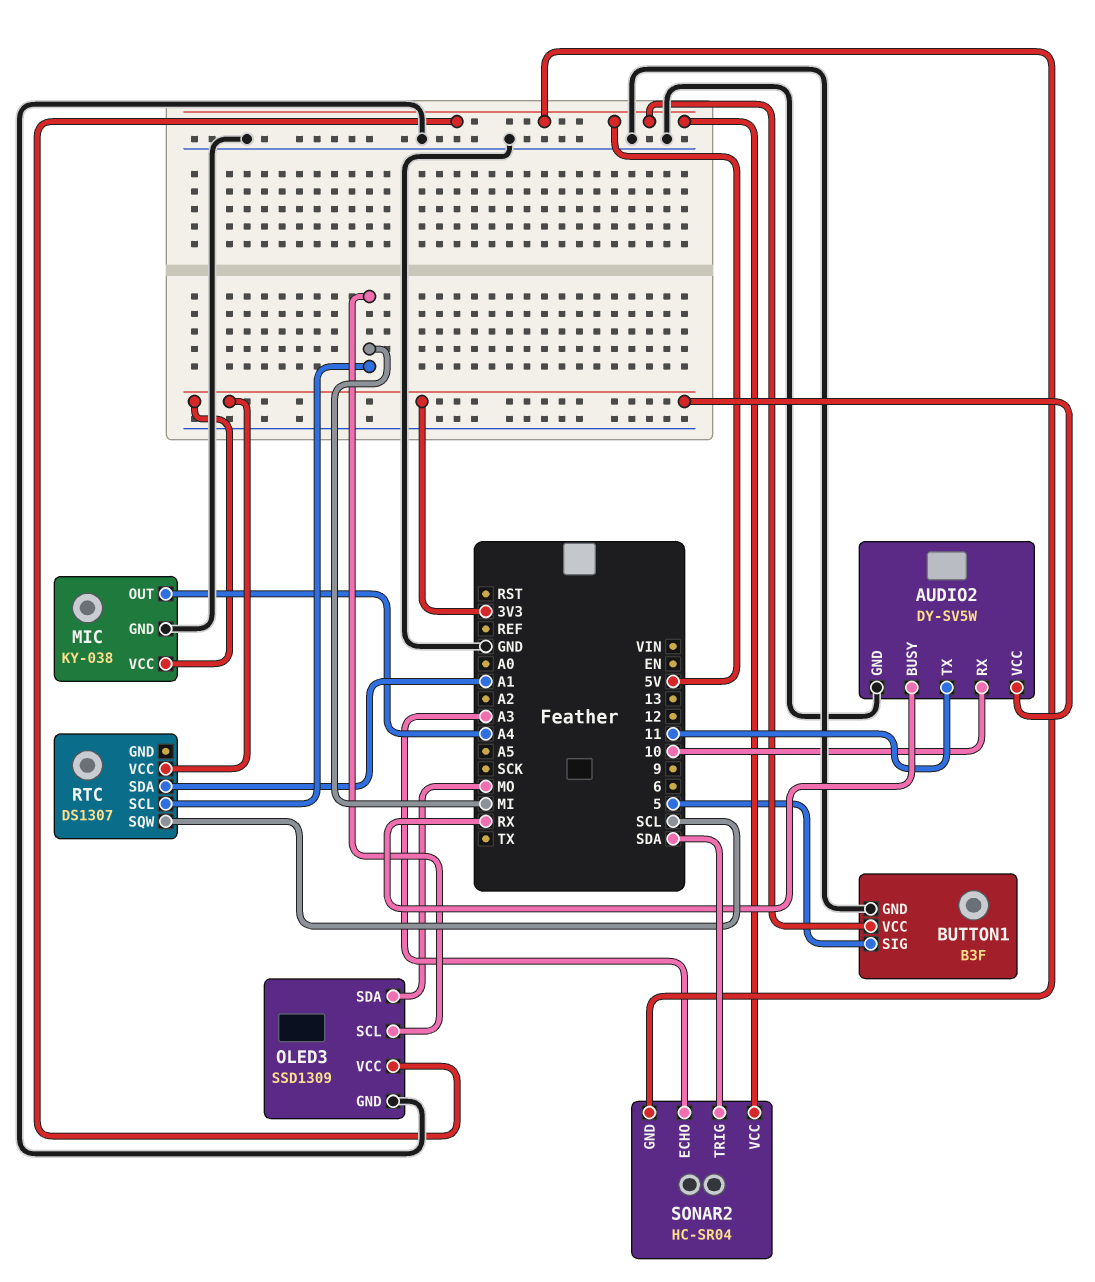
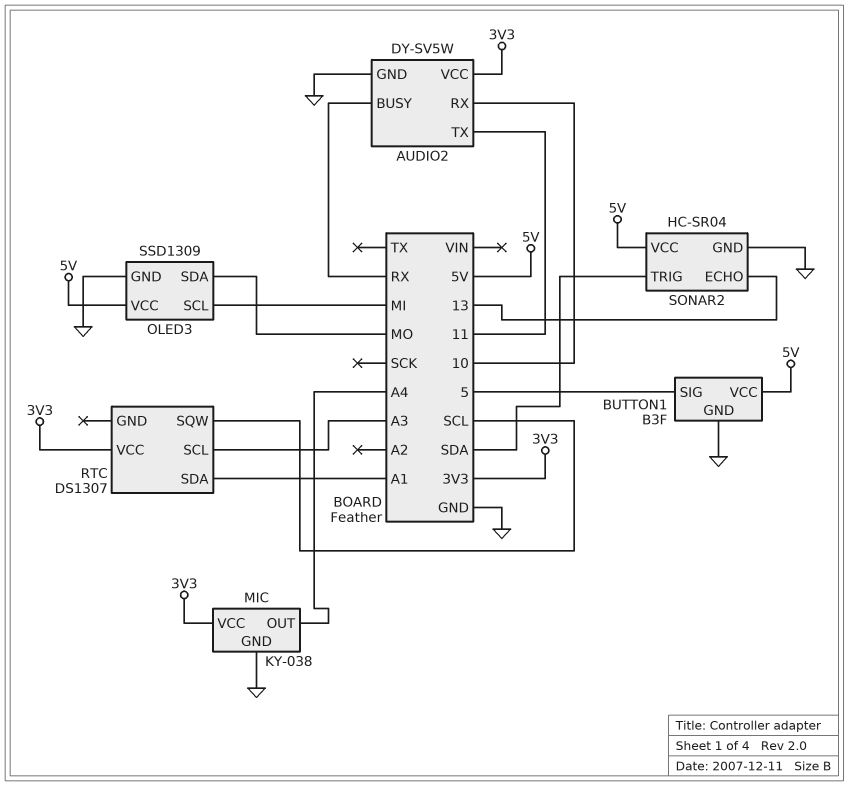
RTC pin SCL: MI -> A3
SONAR2 pin ECHO: A3 -> 13
SONAR2 pin GND: 5V -> GND

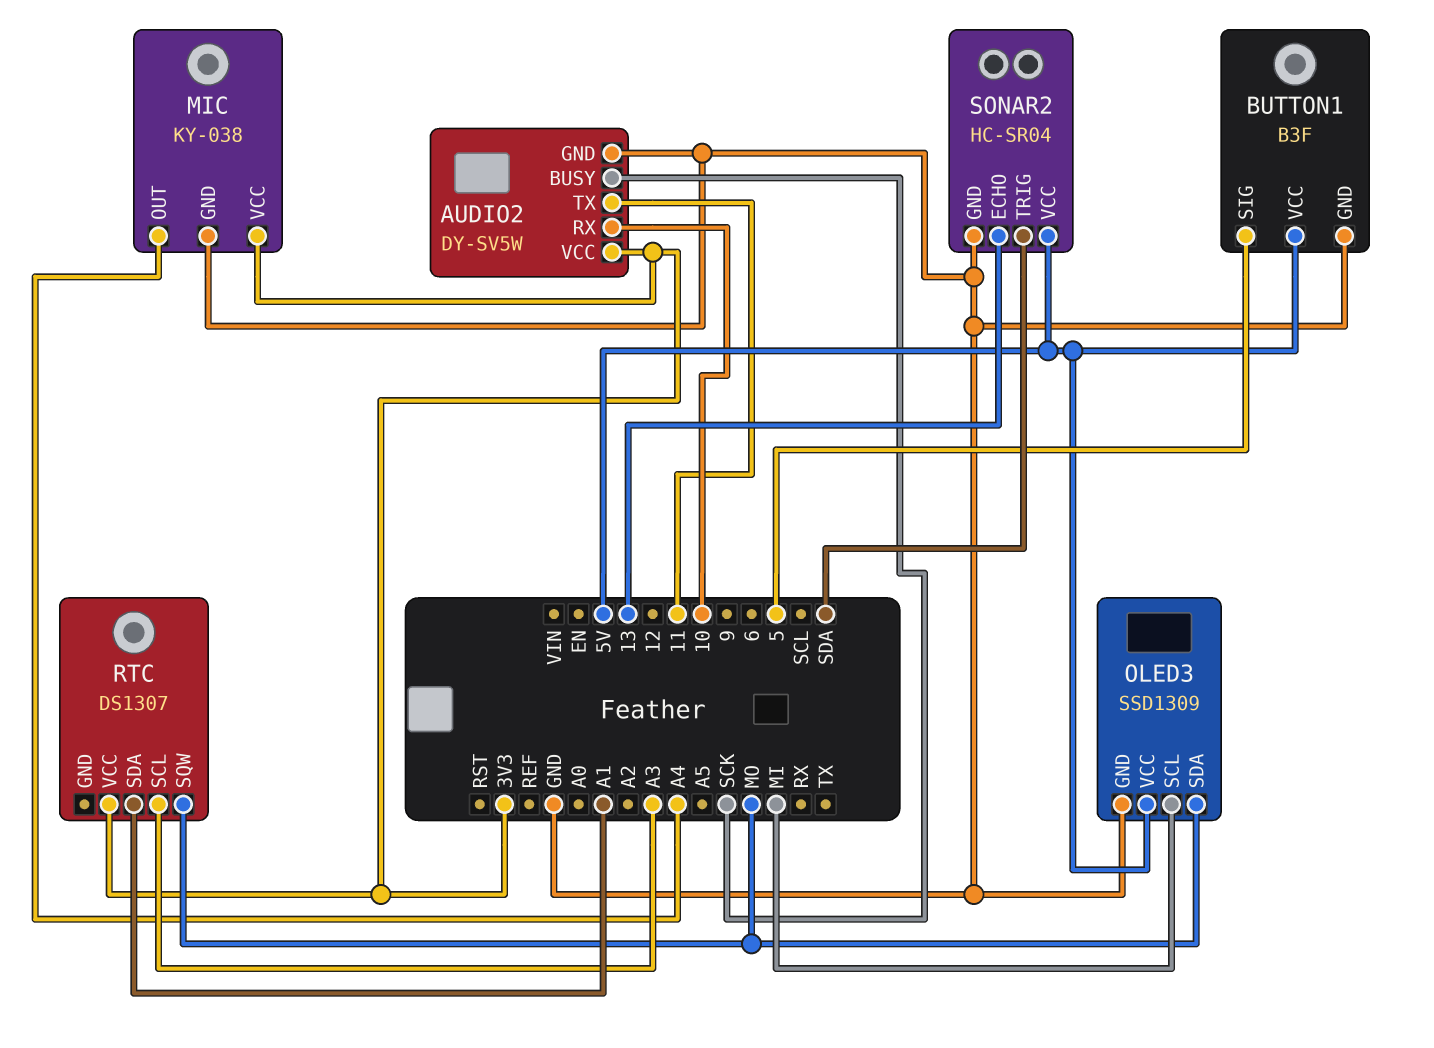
AUDIO2 pin BUSY: RX -> SCK
RTC pin SQW: SCL -> MO

